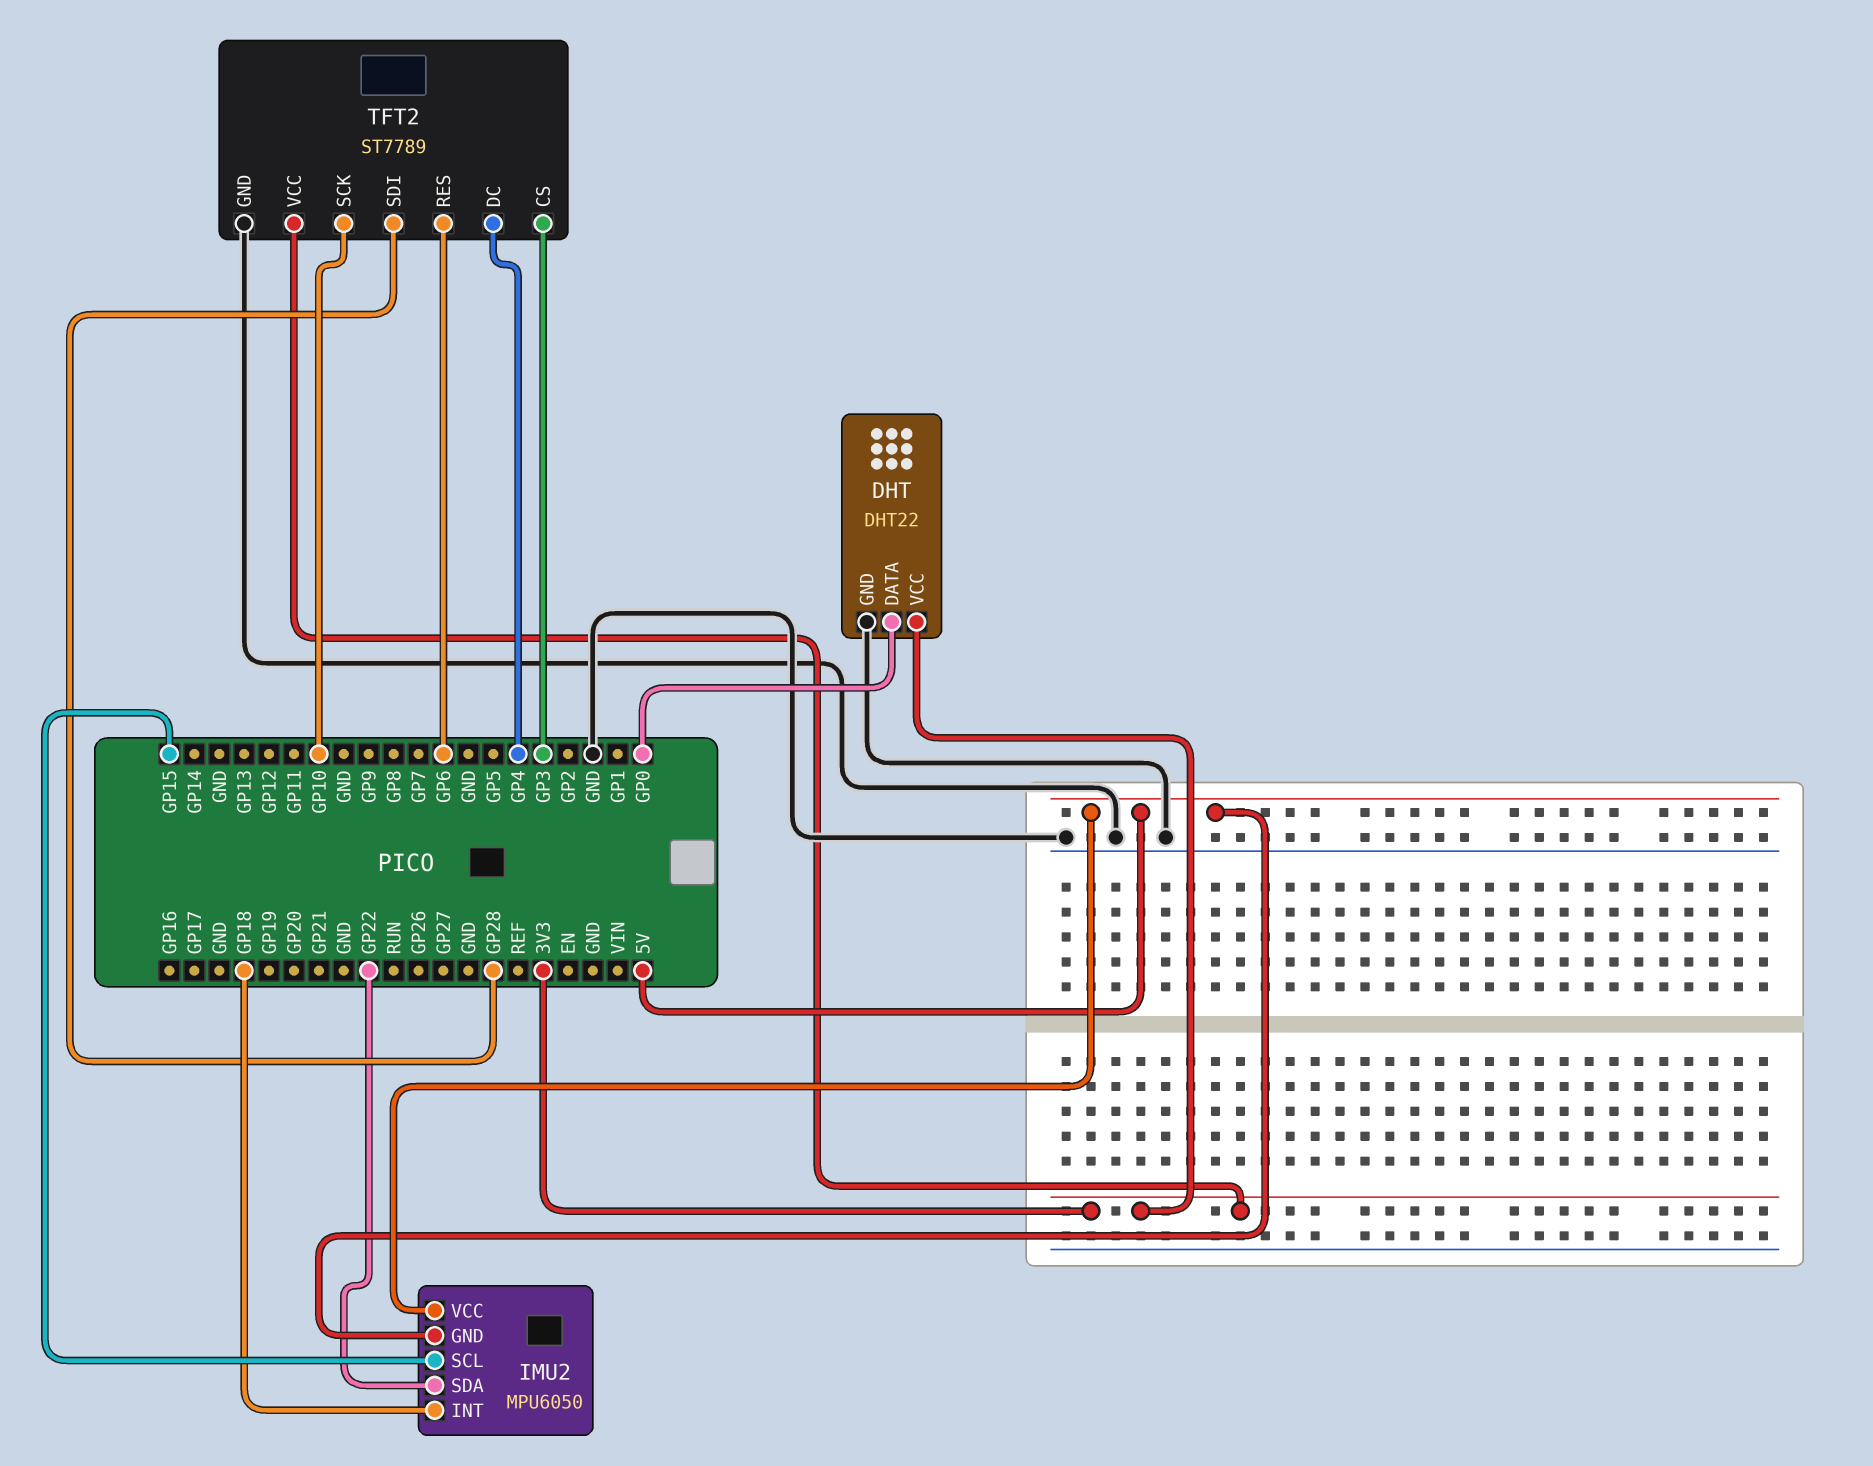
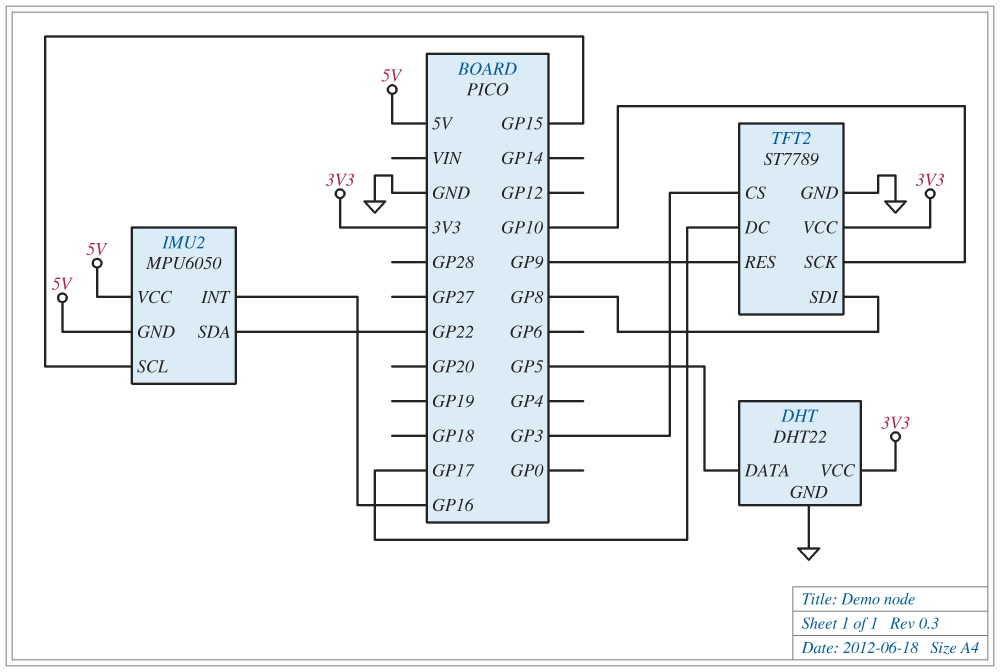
DHT pin DATA: GP0 -> GP5
IMU2 pin INT: GP18 -> GP16
TFT2 pin DC: GP4 -> GP17
TFT2 pin RES: GP6 -> GP9
TFT2 pin SDI: GP28 -> GP8

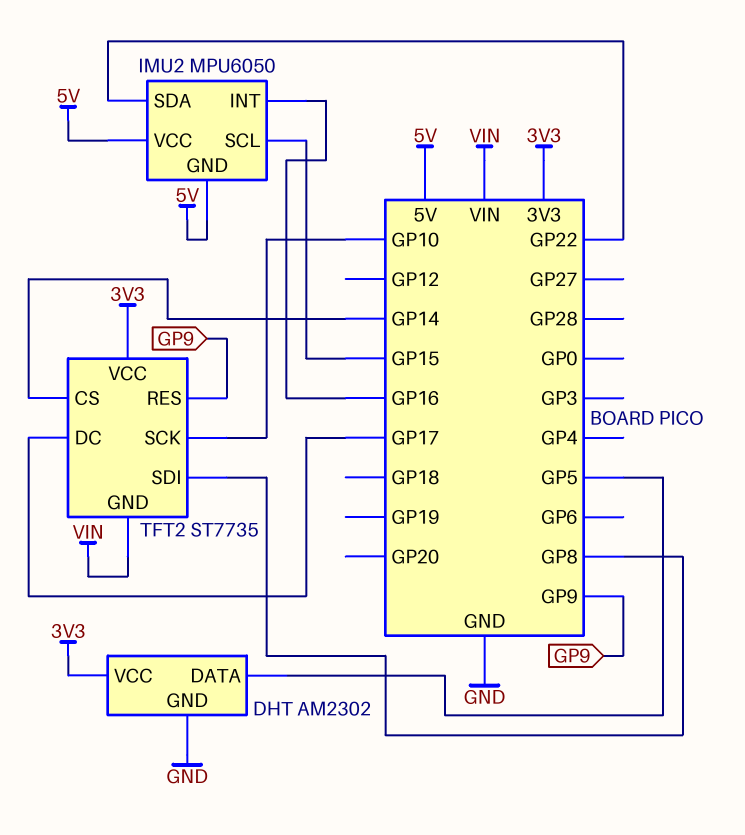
DHT: DHT22 -> AM2302
TFT2: ST7789 -> ST7735
TFT2 pin CS: GP3 -> GP14
TFT2 pin GND: GND -> VIN

